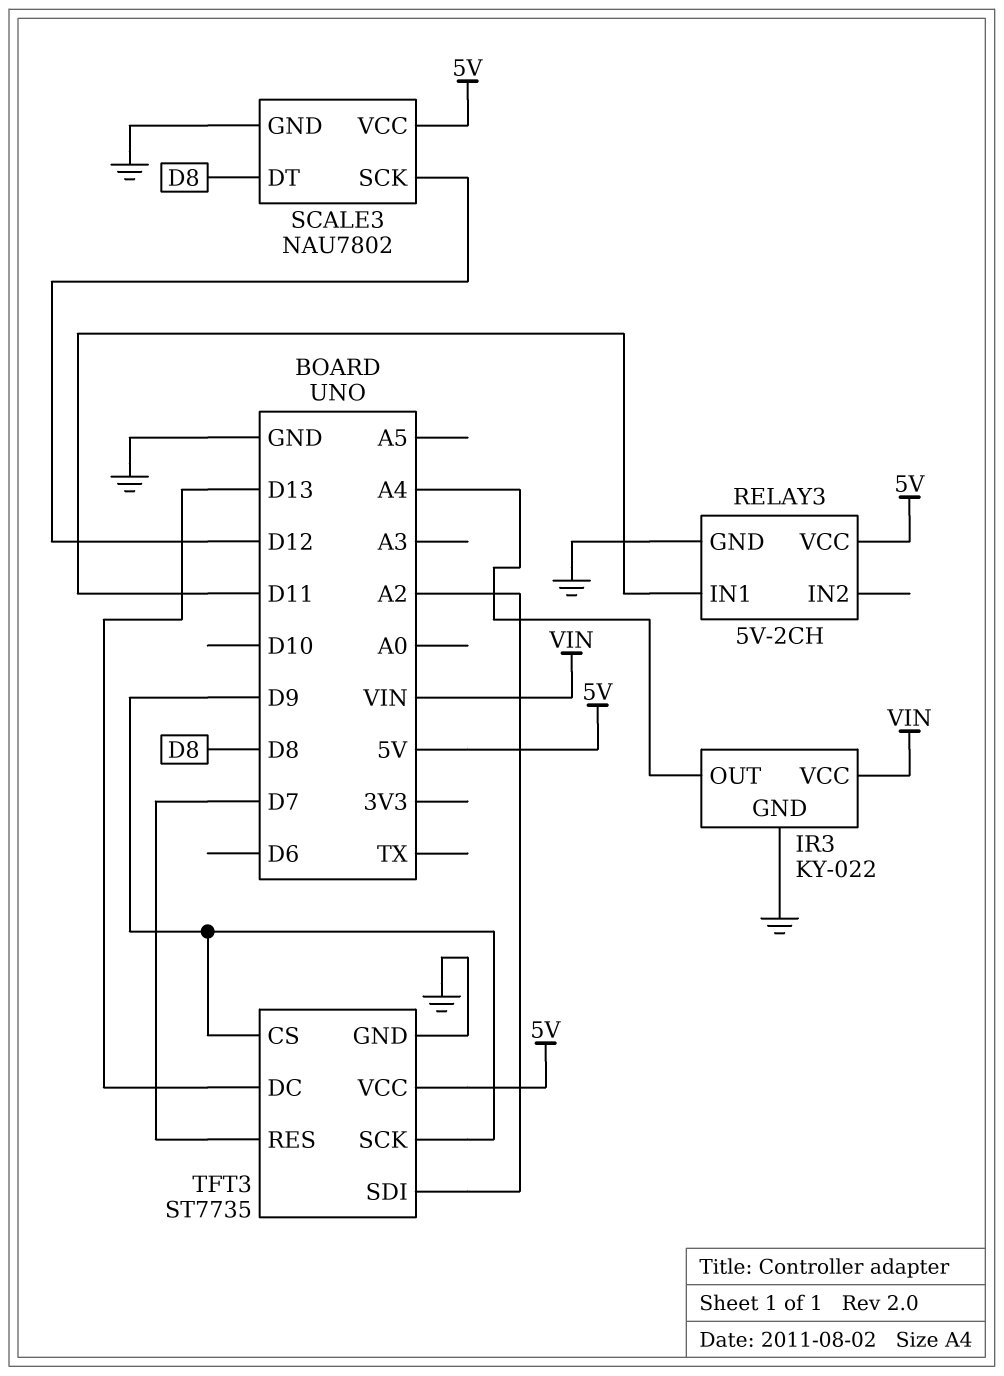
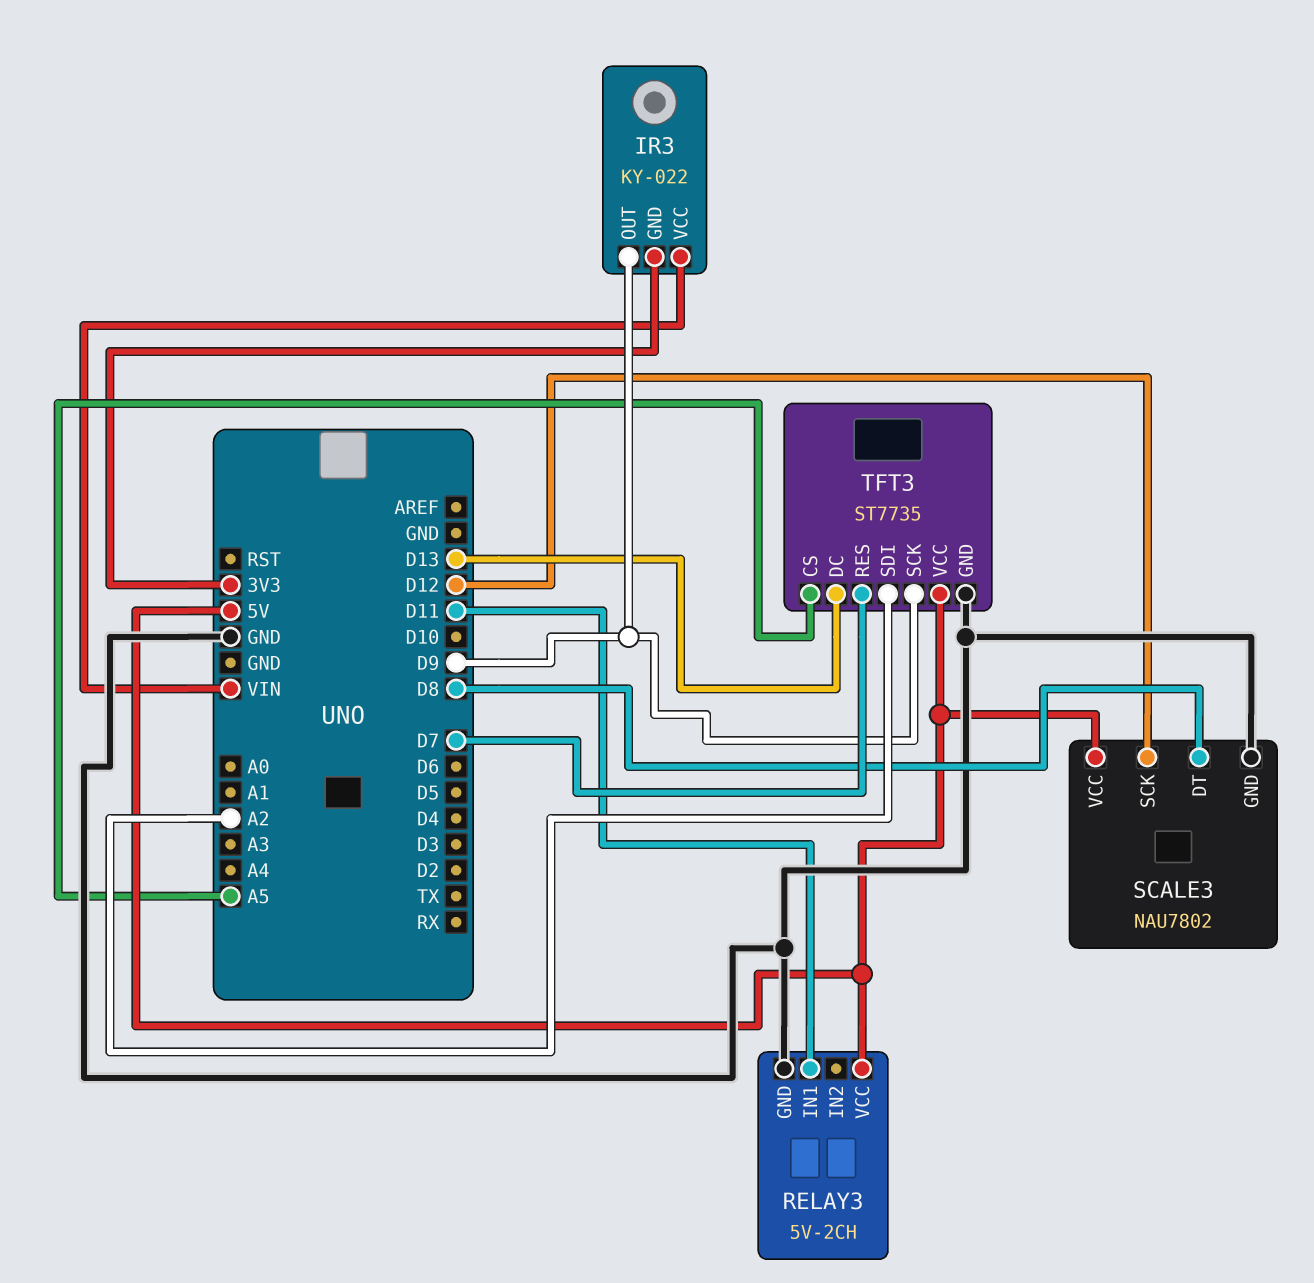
IR3 pin GND: GND -> 3V3
IR3 pin OUT: A4 -> D9
TFT3 pin CS: D9 -> A5

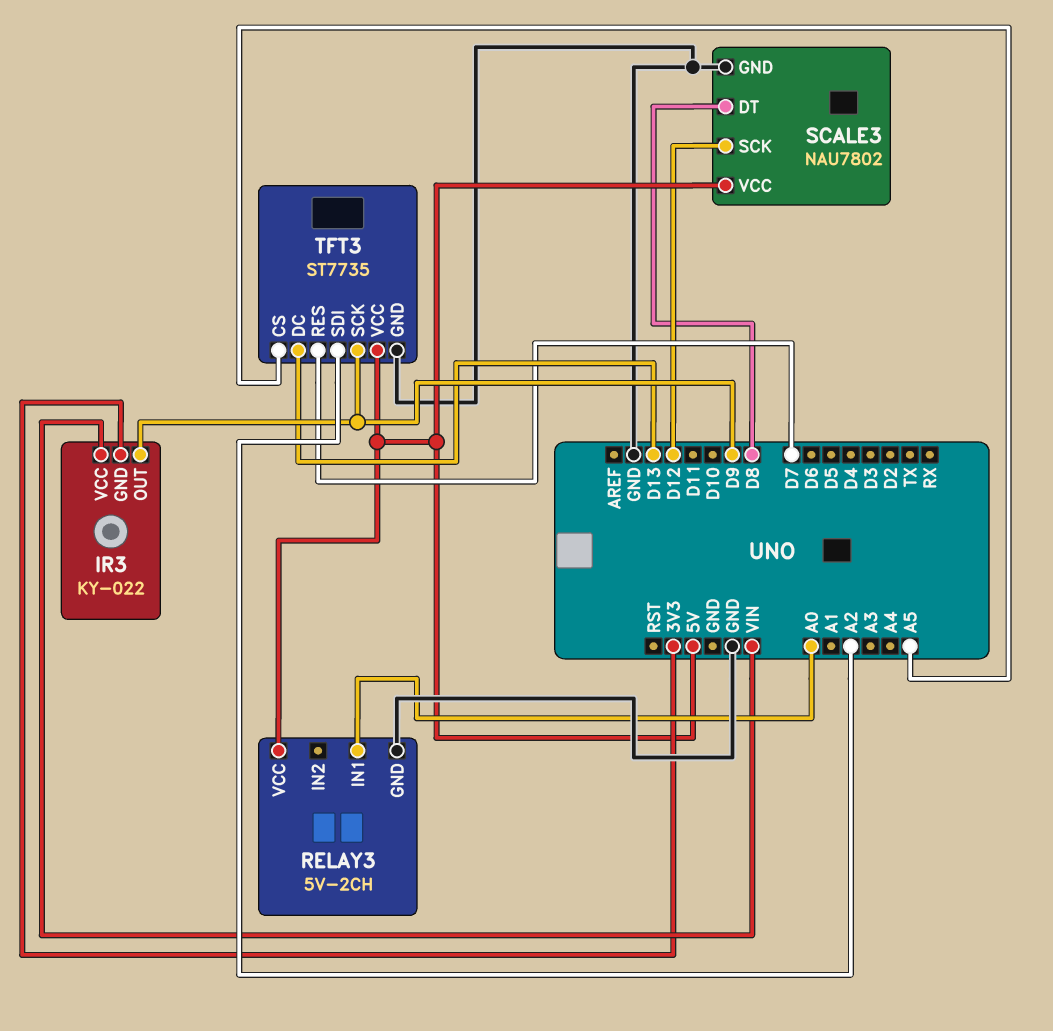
RELAY3 pin IN1: D11 -> A0

